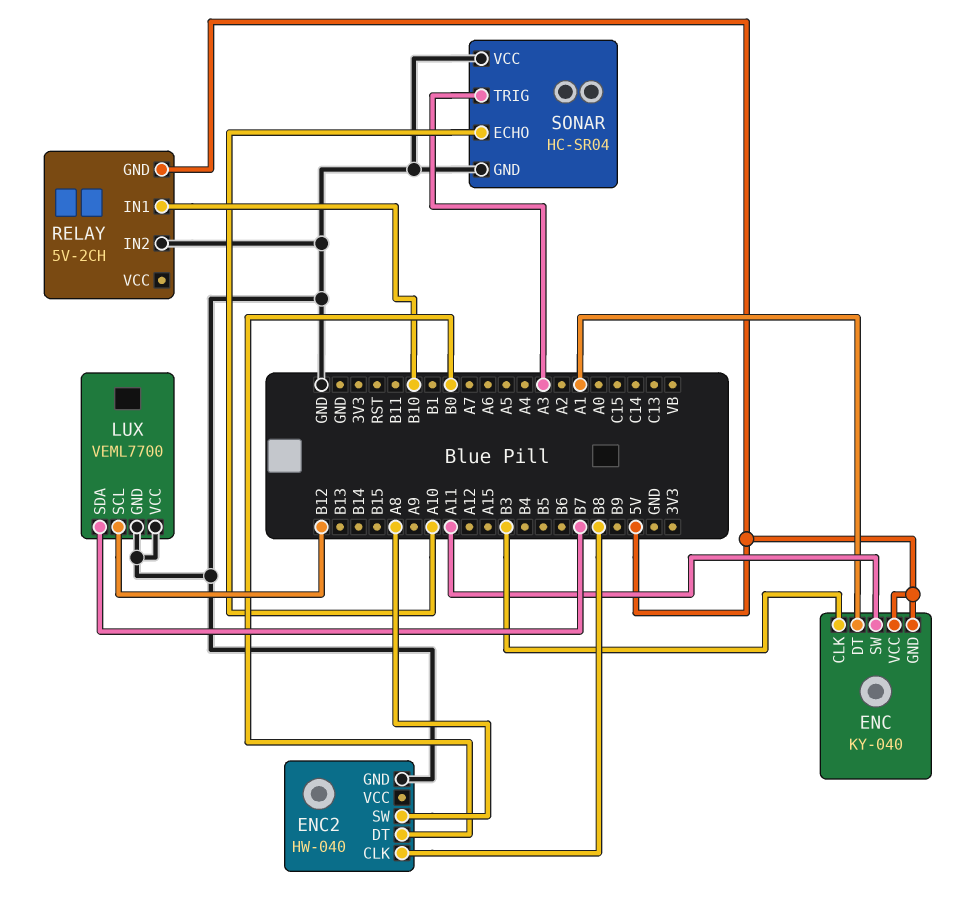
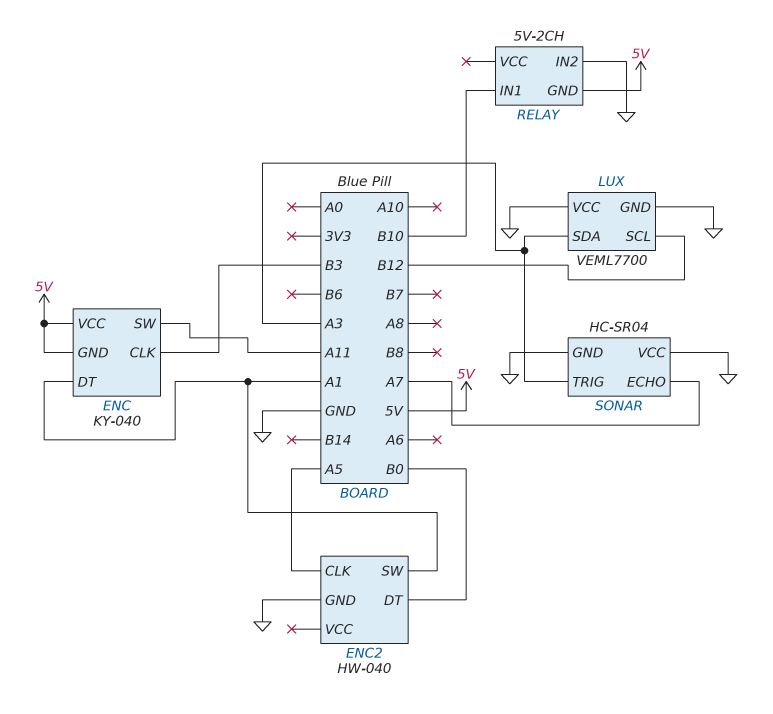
ENC2 pin CLK: B8 -> A5
ENC2 pin SW: A8 -> A1
LUX pin SDA: B7 -> A3
SONAR pin ECHO: A10 -> A7

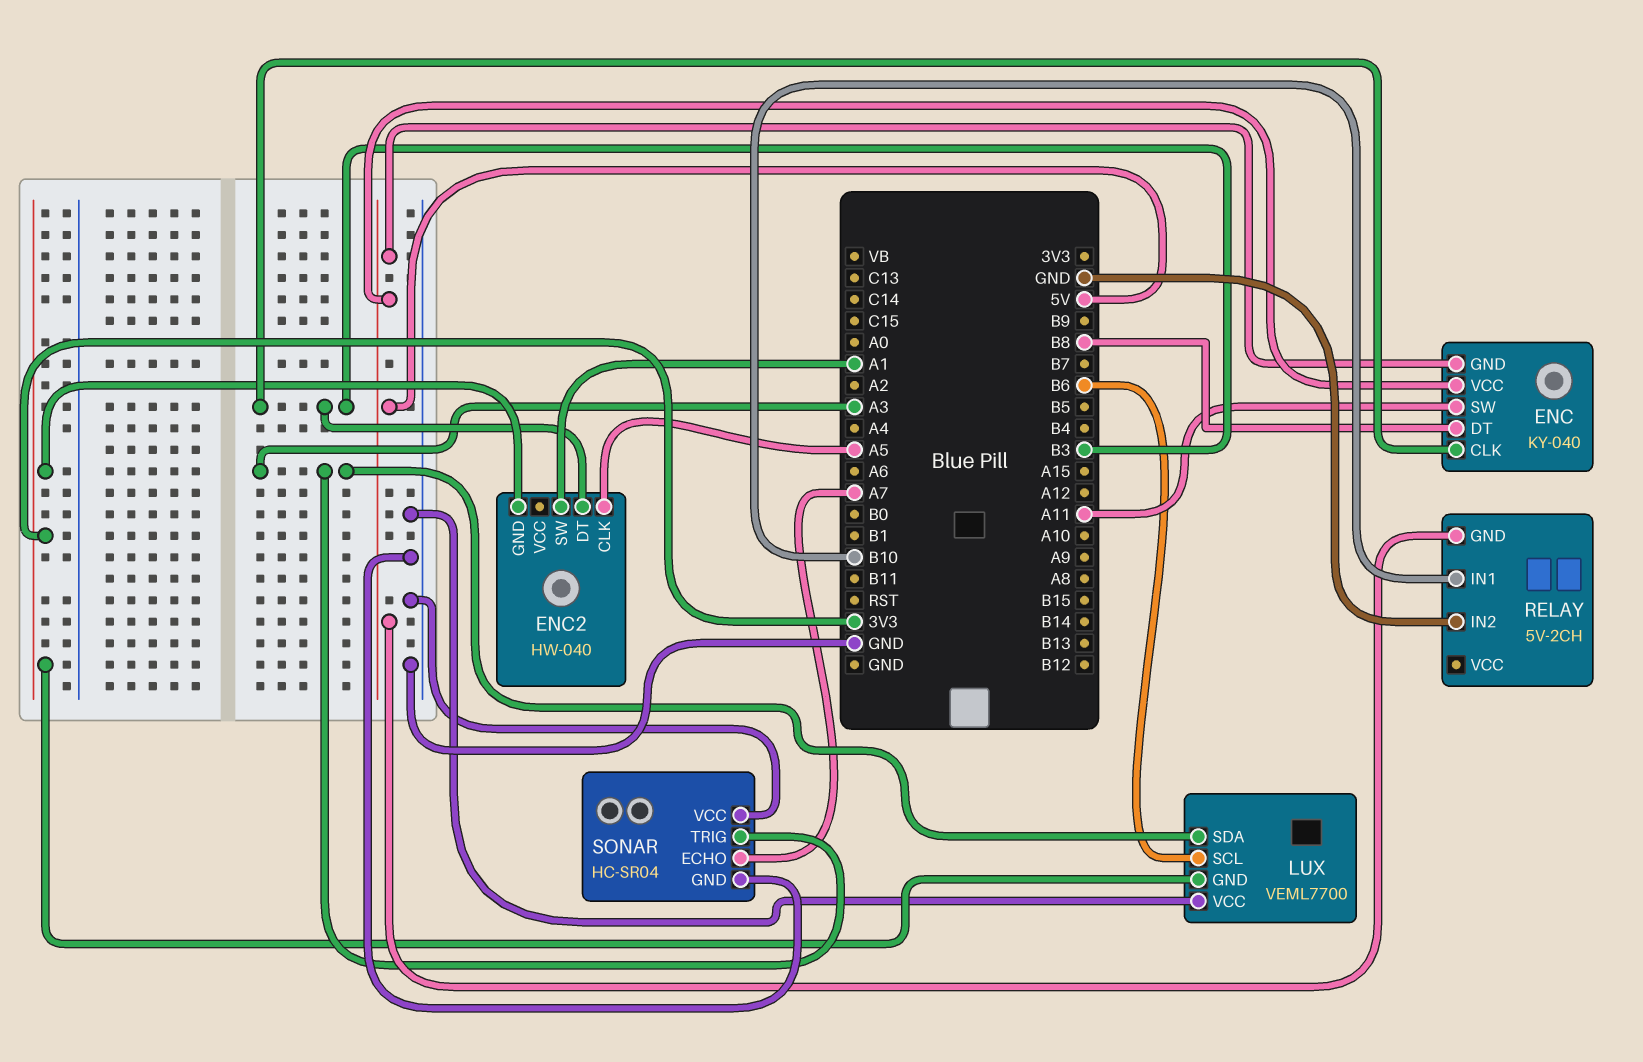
ENC pin DT: A1 -> B8
ENC2 pin DT: B0 -> B3
ENC2 pin GND: GND -> 3V3
LUX pin GND: GND -> 3V3
LUX pin SCL: B12 -> B6

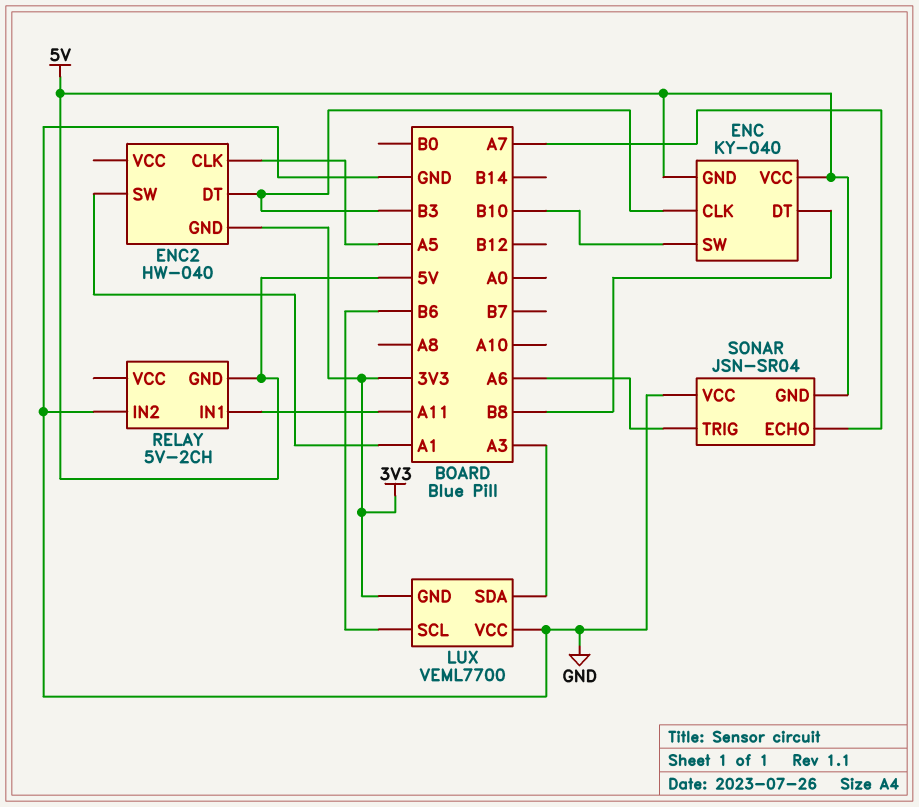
ENC pin SW: A11 -> B10
RELAY pin IN1: B10 -> A11
SONAR: HC-SR04 -> JSN-SR04
SONAR pin GND: GND -> 5V
SONAR pin TRIG: A3 -> A6

